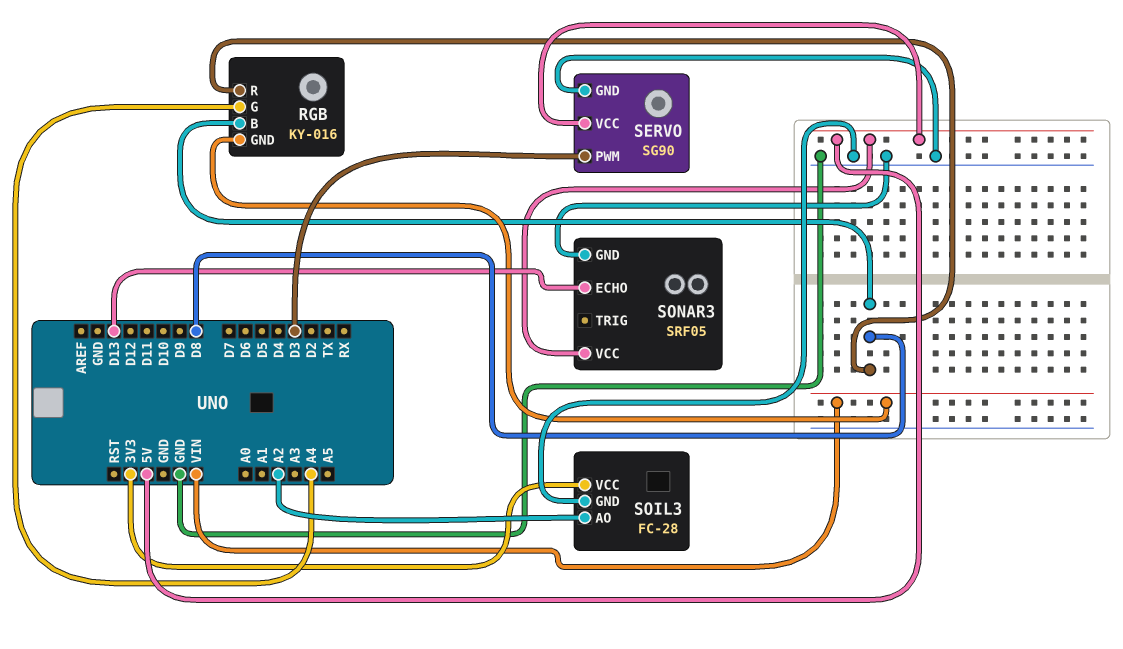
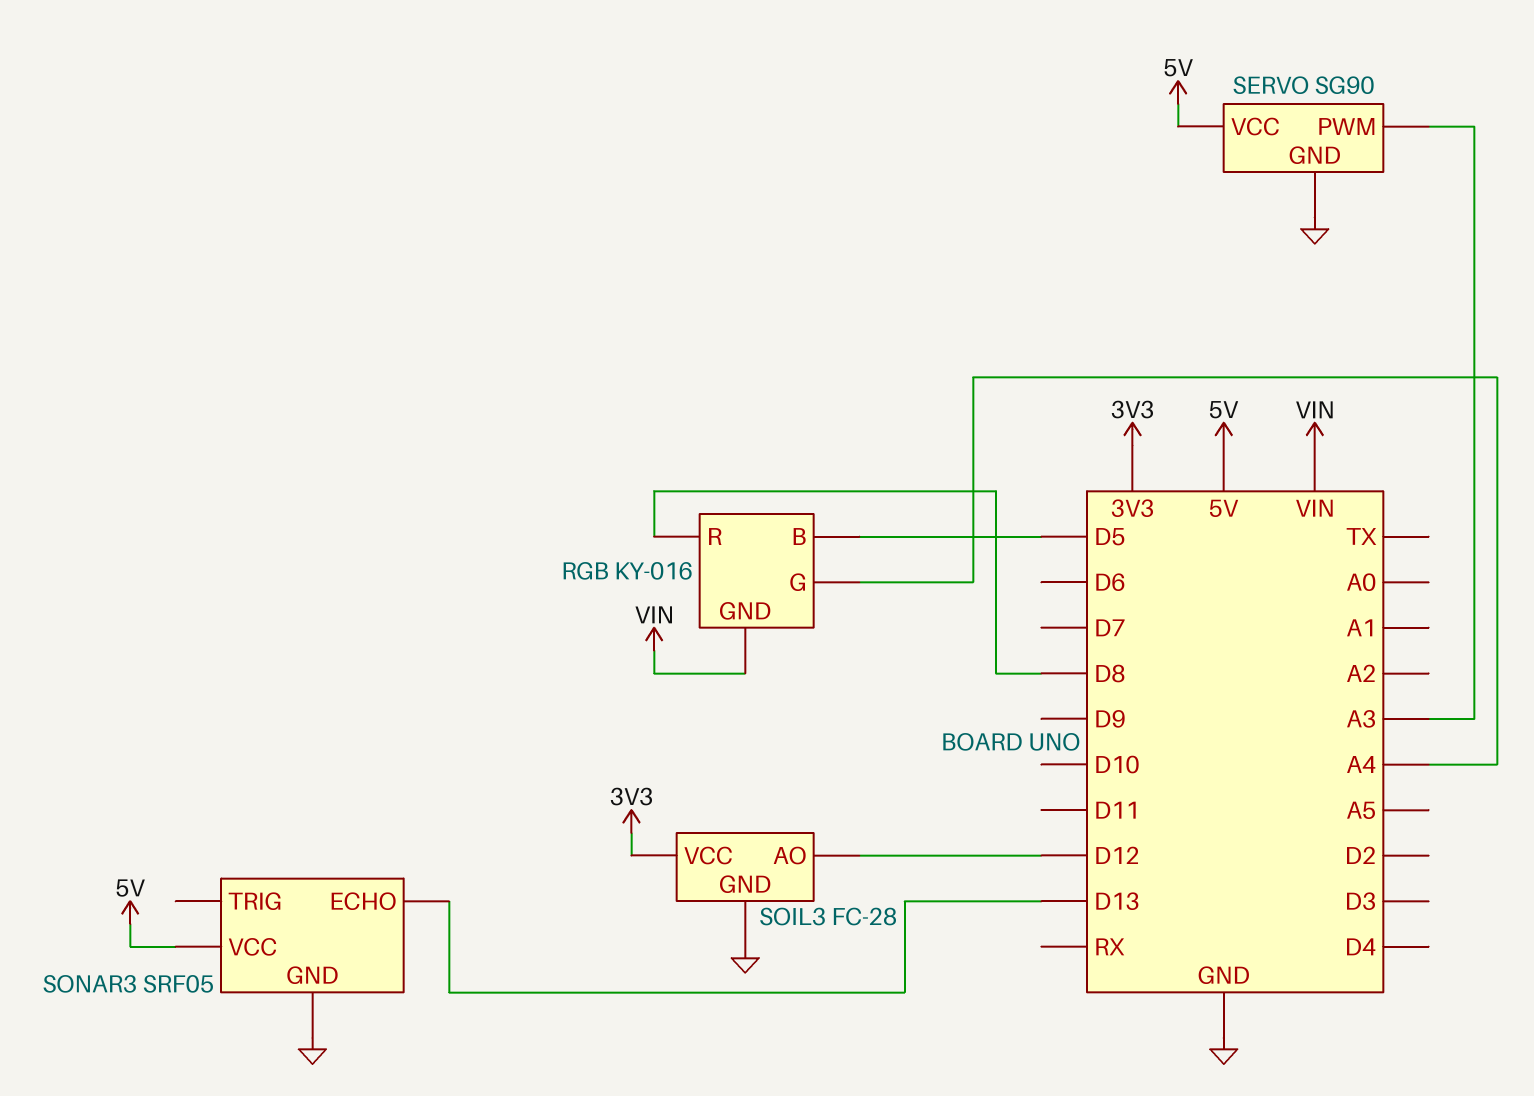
RGB pin B: D8 -> D5
SERVO pin PWM: D3 -> A3
SOIL3 pin AO: A2 -> D12

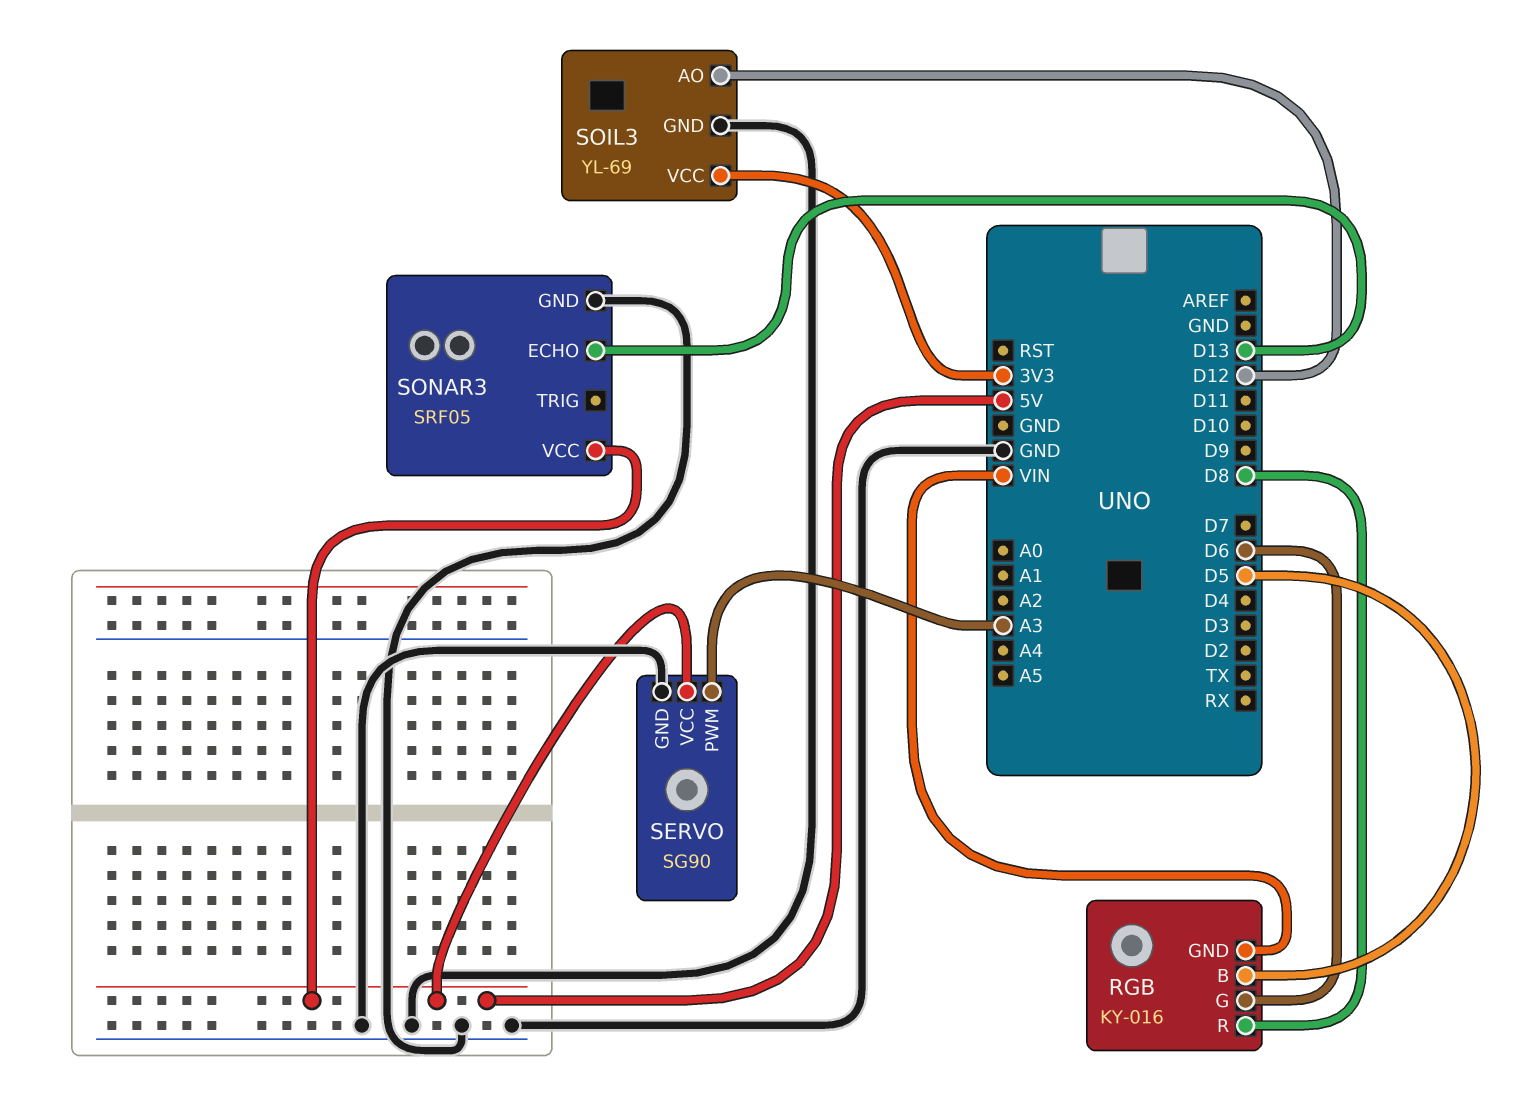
RGB pin G: A4 -> D6
SOIL3: FC-28 -> YL-69

